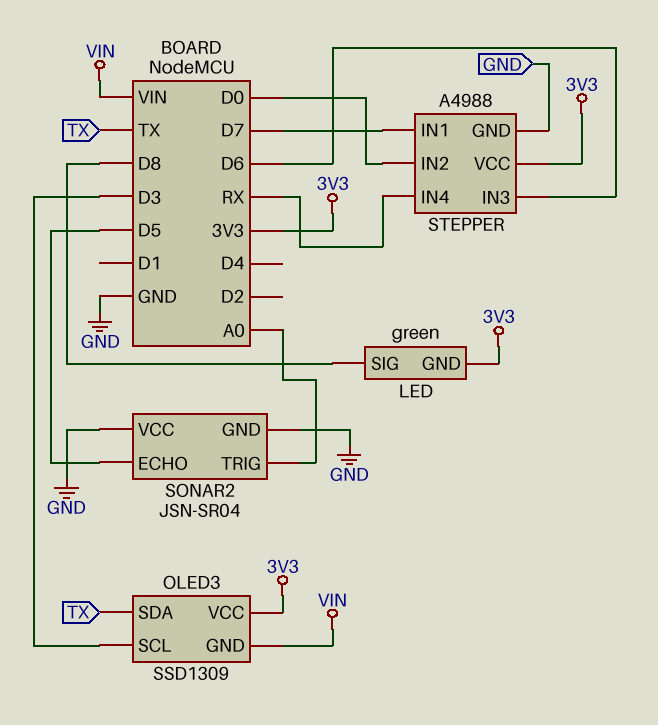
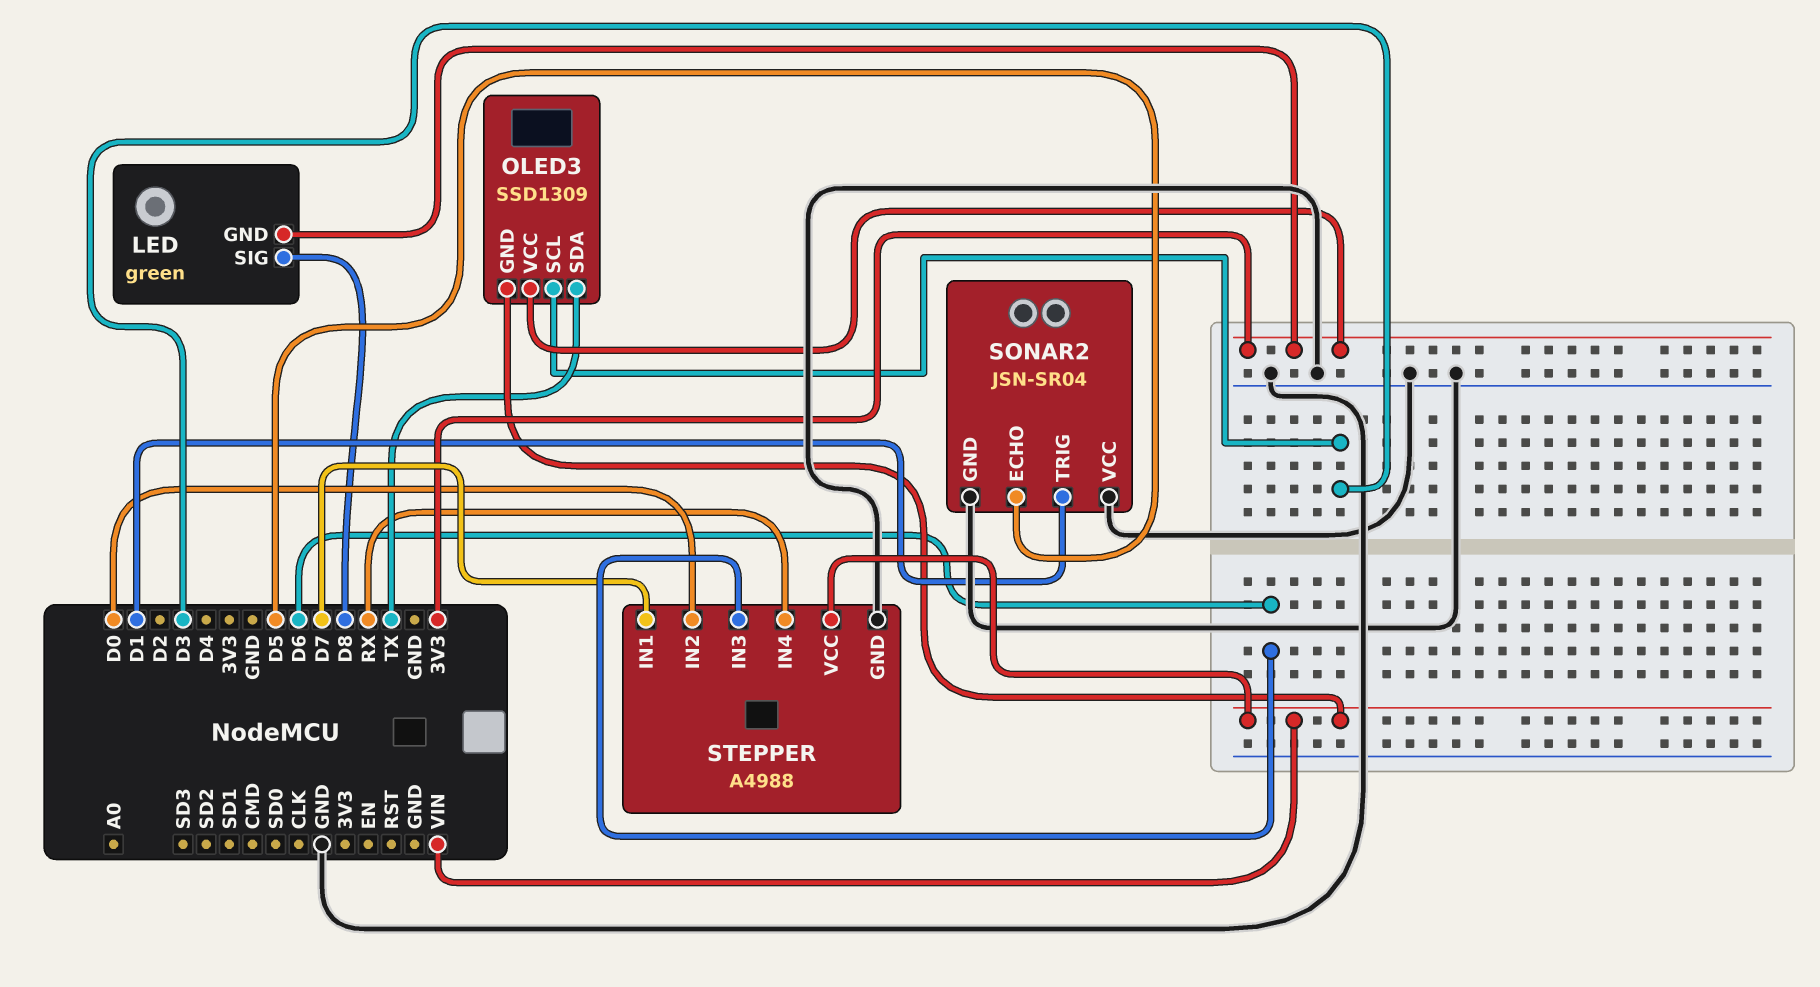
SONAR2 pin TRIG: A0 -> D1
STEPPER pin VCC: 3V3 -> VIN

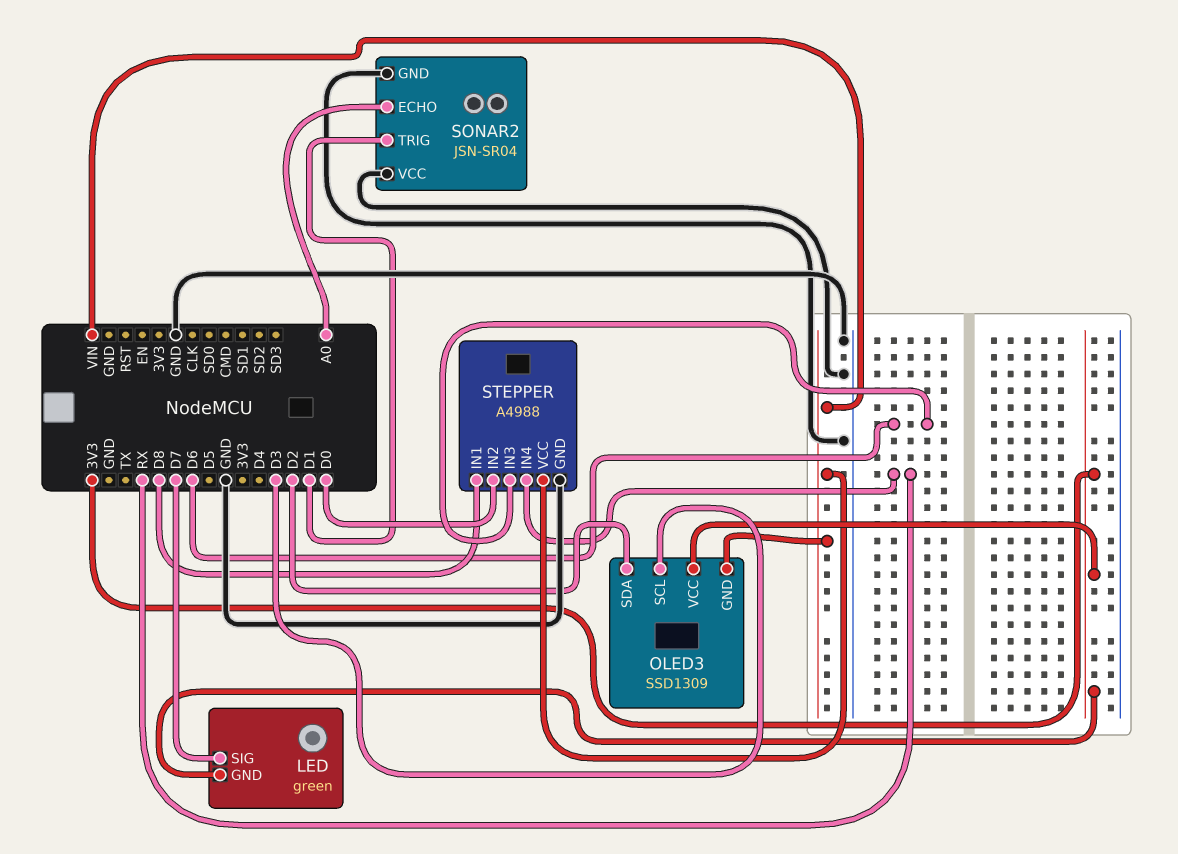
LED pin SIG: D8 -> D7
OLED3 pin SDA: TX -> D2
SONAR2 pin ECHO: D5 -> A0
STEPPER pin IN1: D7 -> D8

